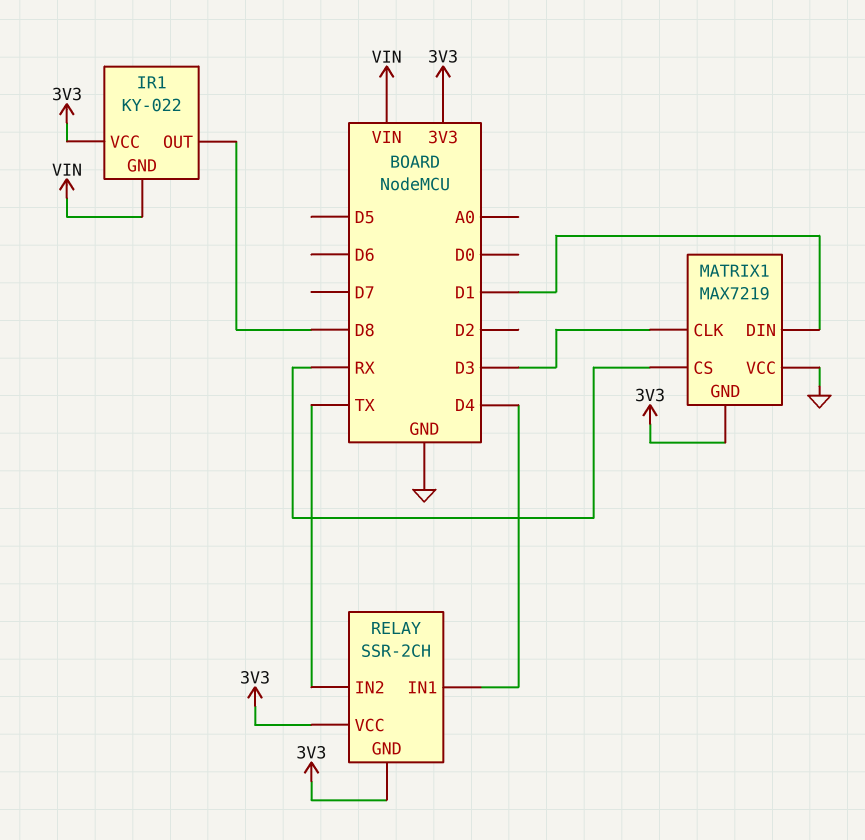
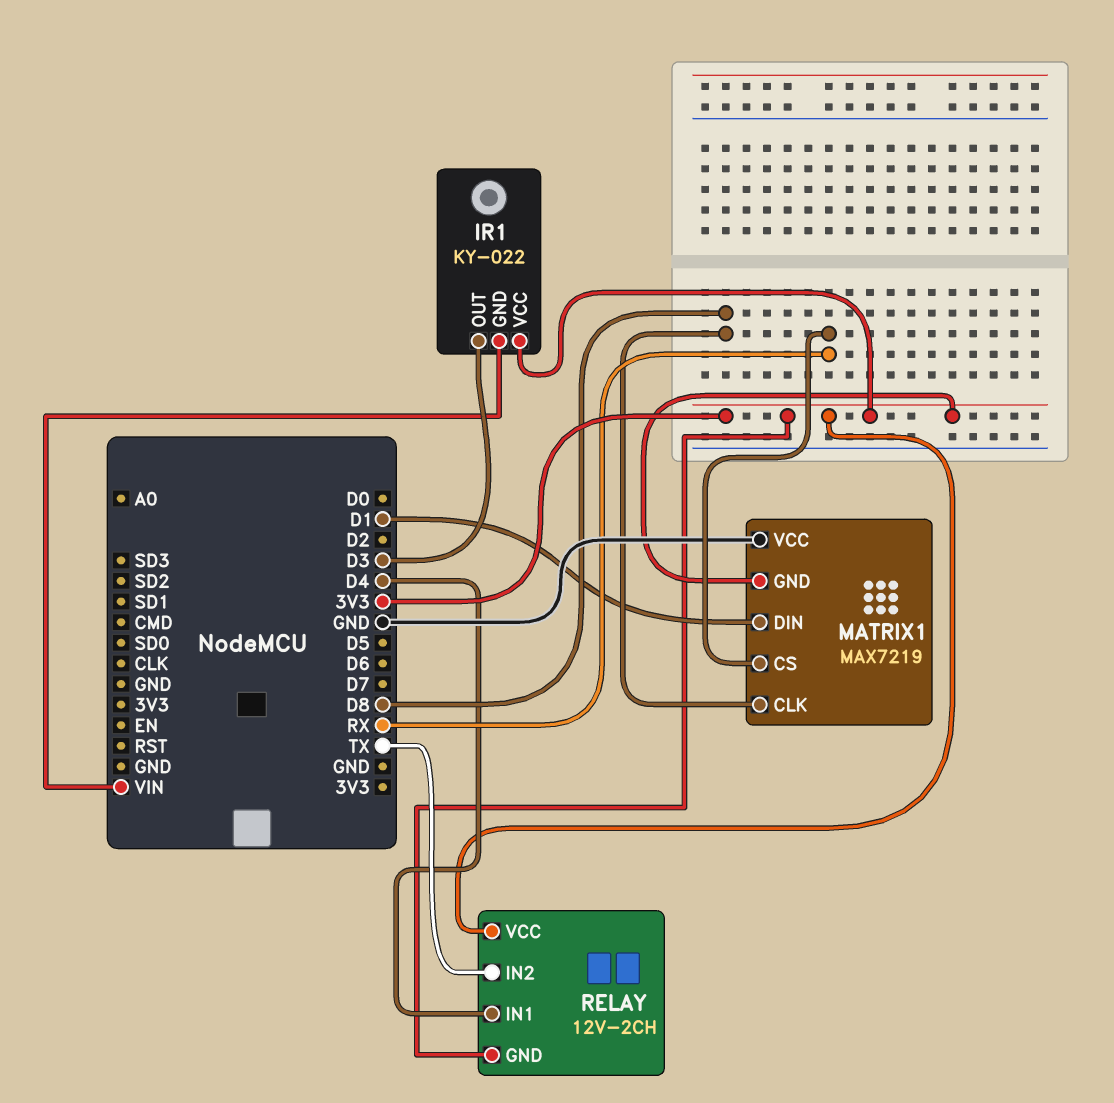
IR1 pin OUT: D8 -> D3
MATRIX1 pin CLK: D3 -> D8
RELAY: SSR-2CH -> 12V-2CH

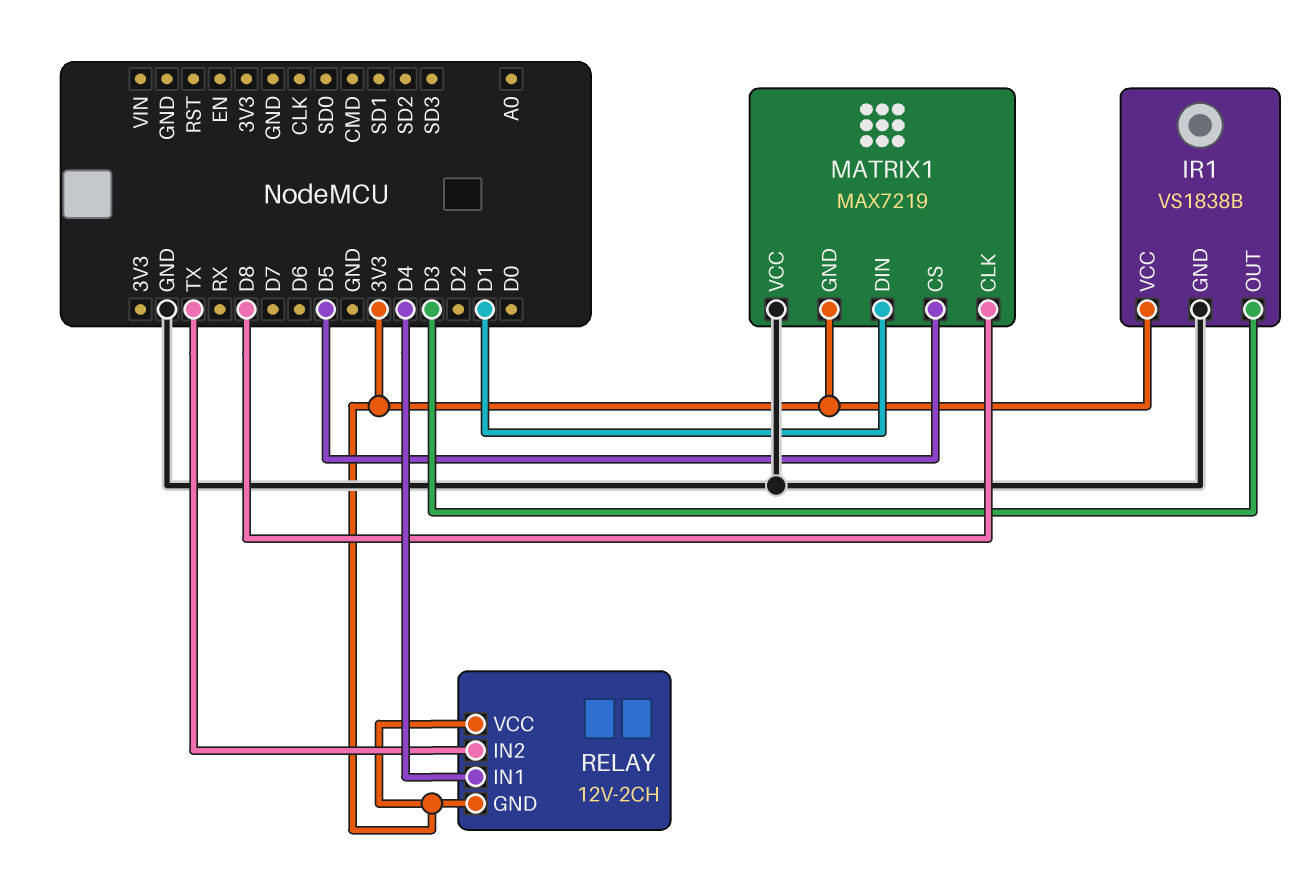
IR1: KY-022 -> VS1838B
IR1 pin GND: VIN -> GND
MATRIX1 pin CS: RX -> D5

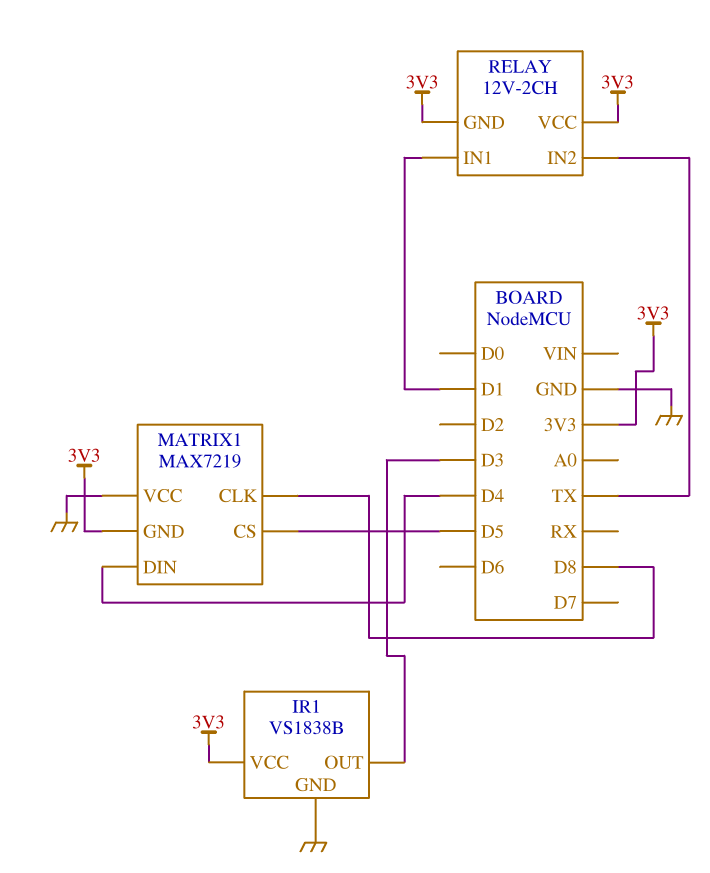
MATRIX1 pin DIN: D1 -> D4
RELAY pin IN1: D4 -> D1

